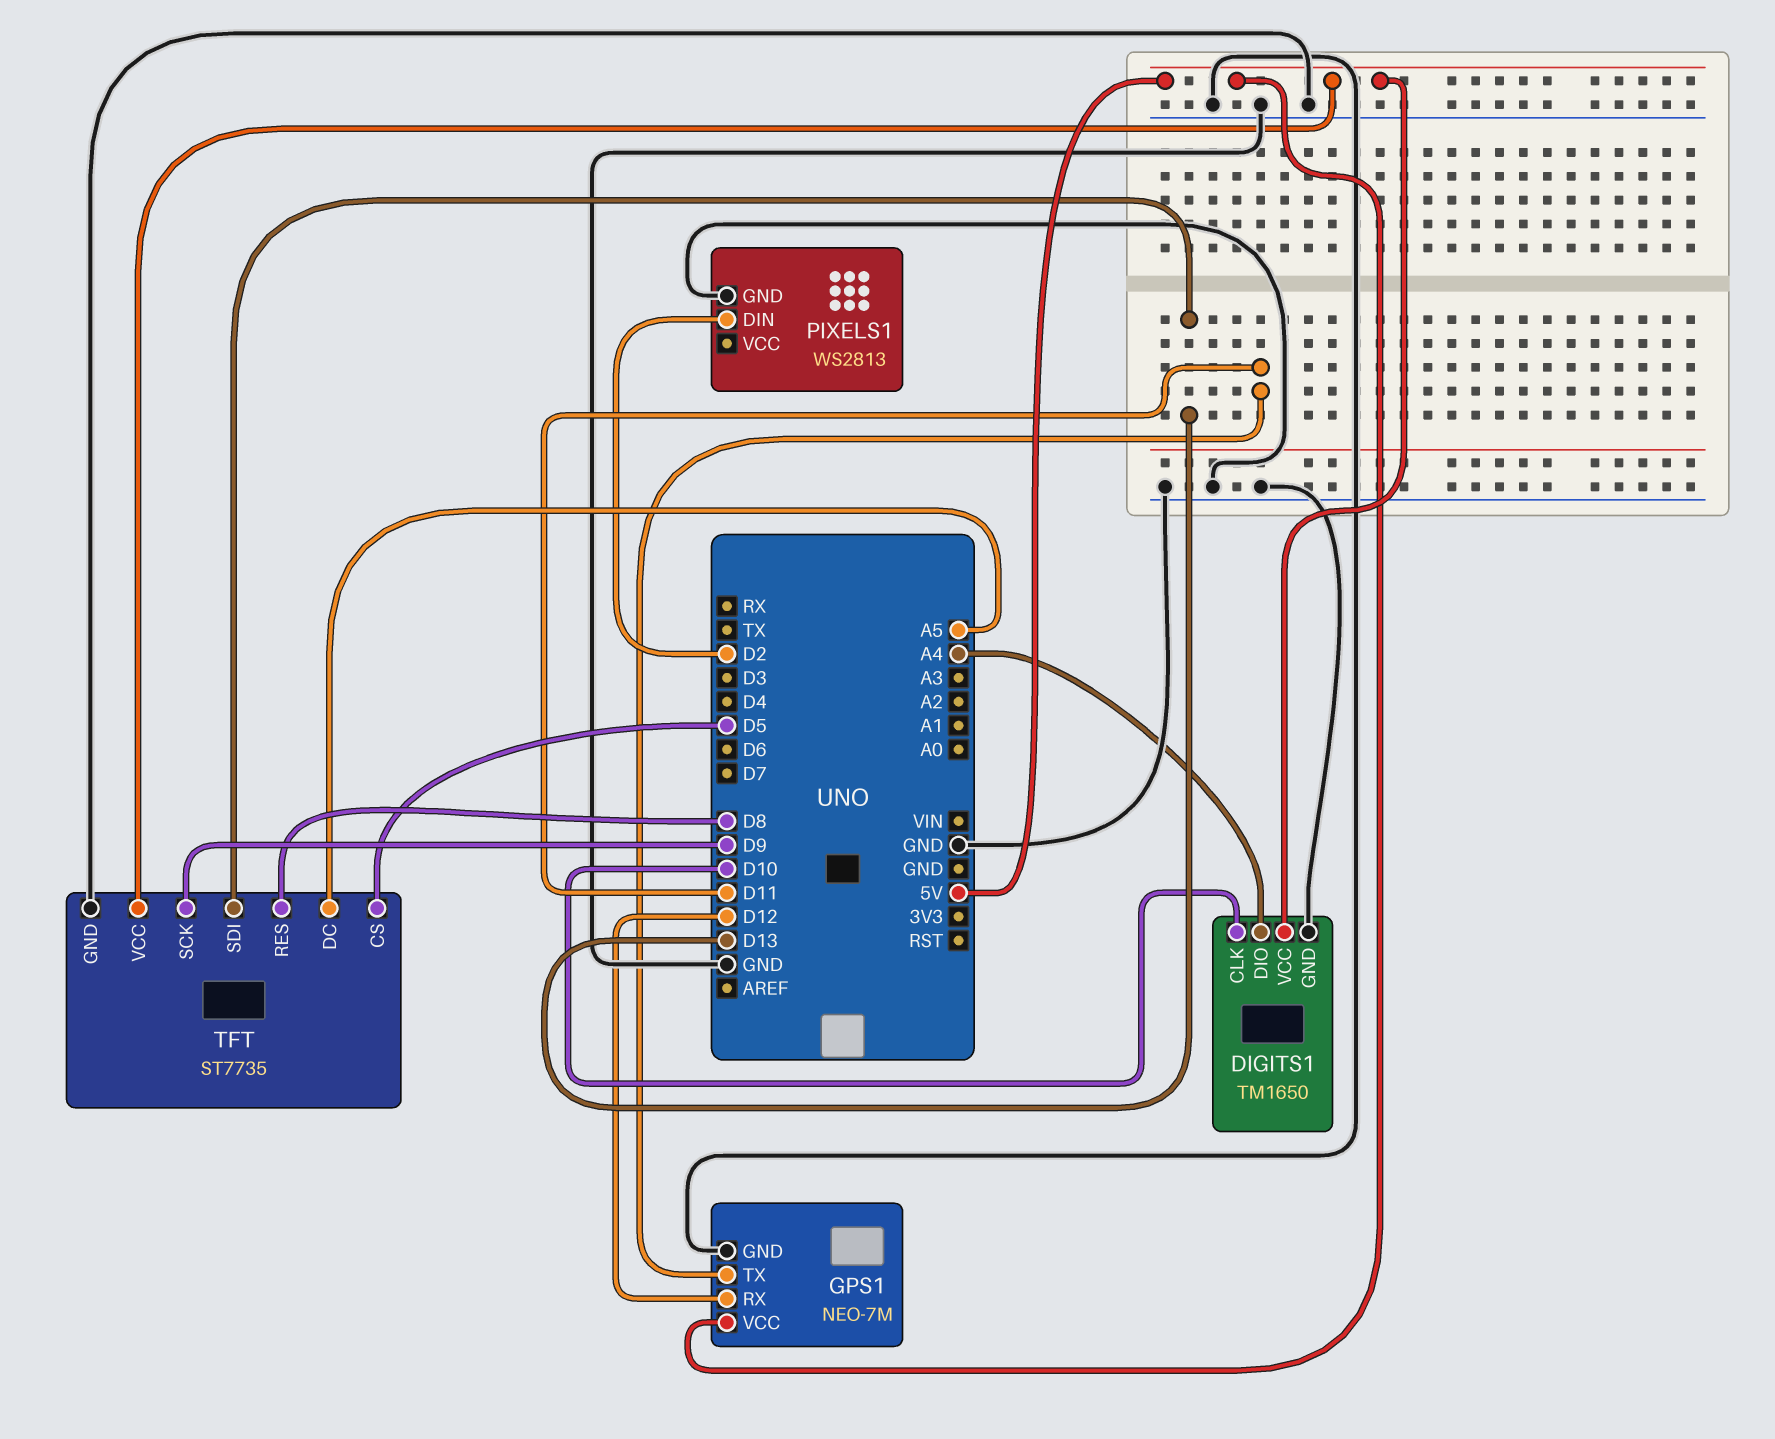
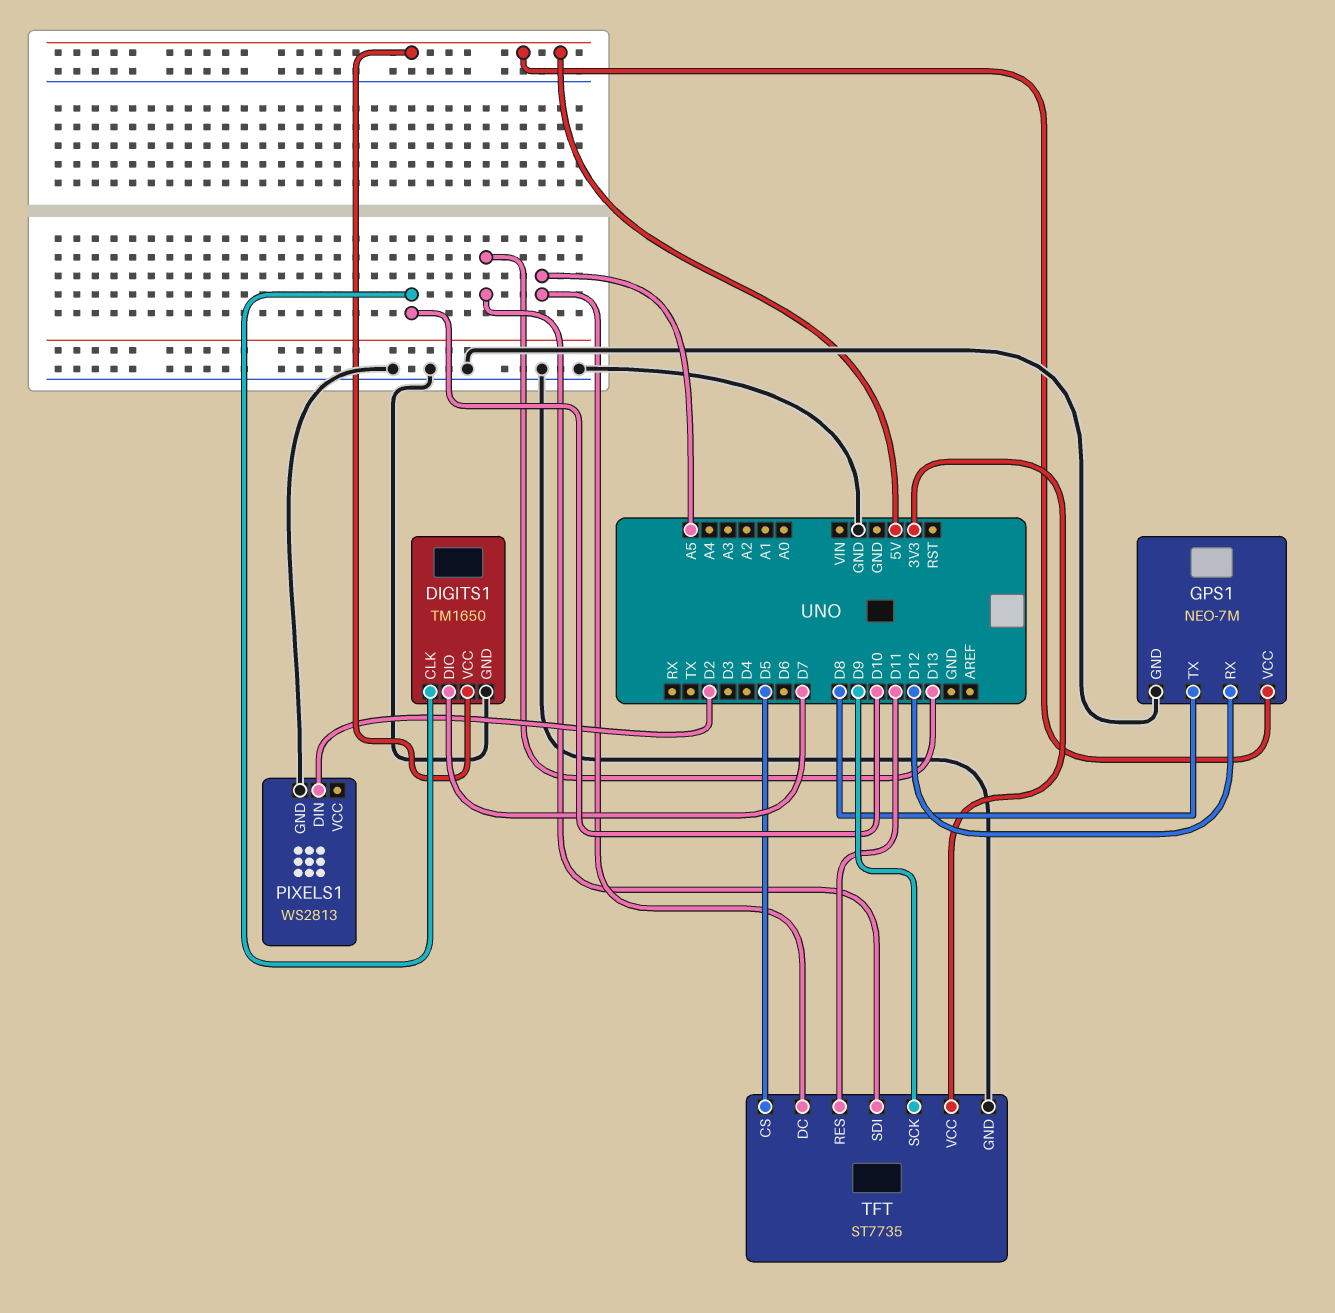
DIGITS1 pin DIO: A4 -> D7
GPS1 pin TX: D11 -> D8
TFT pin RES: D8 -> D11
TFT pin VCC: 5V -> 3V3

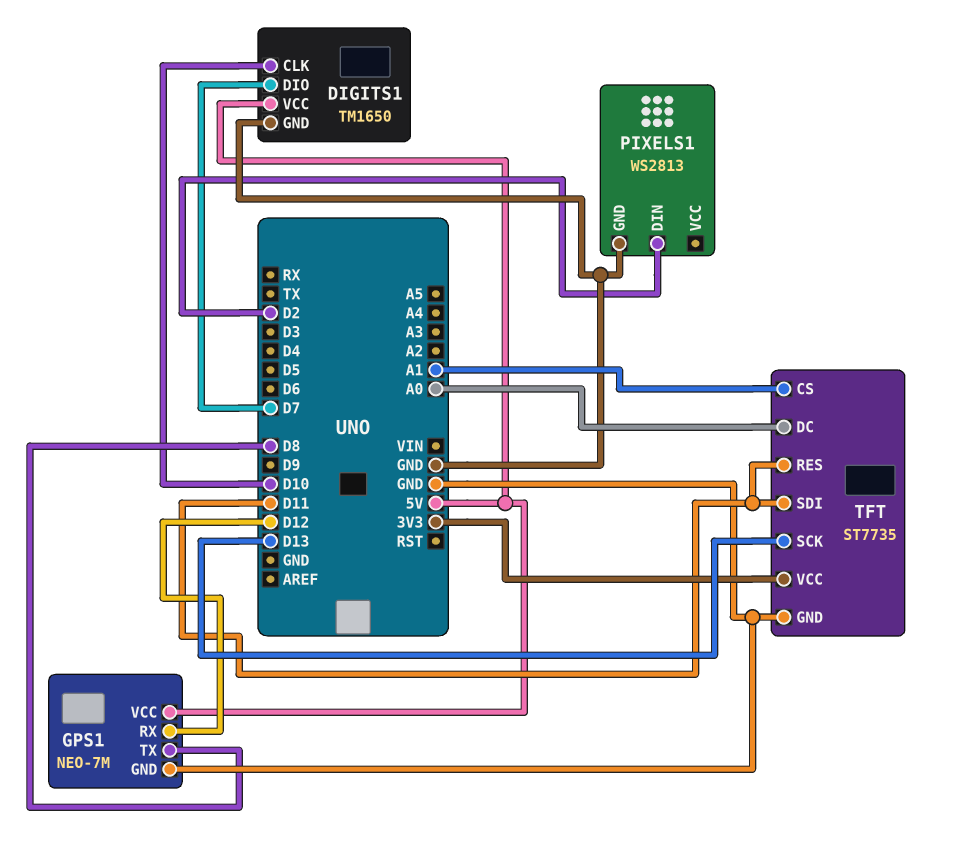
TFT pin CS: D5 -> A1
TFT pin DC: A5 -> A0
TFT pin SCK: D9 -> D13
TFT pin SDI: D13 -> D11

